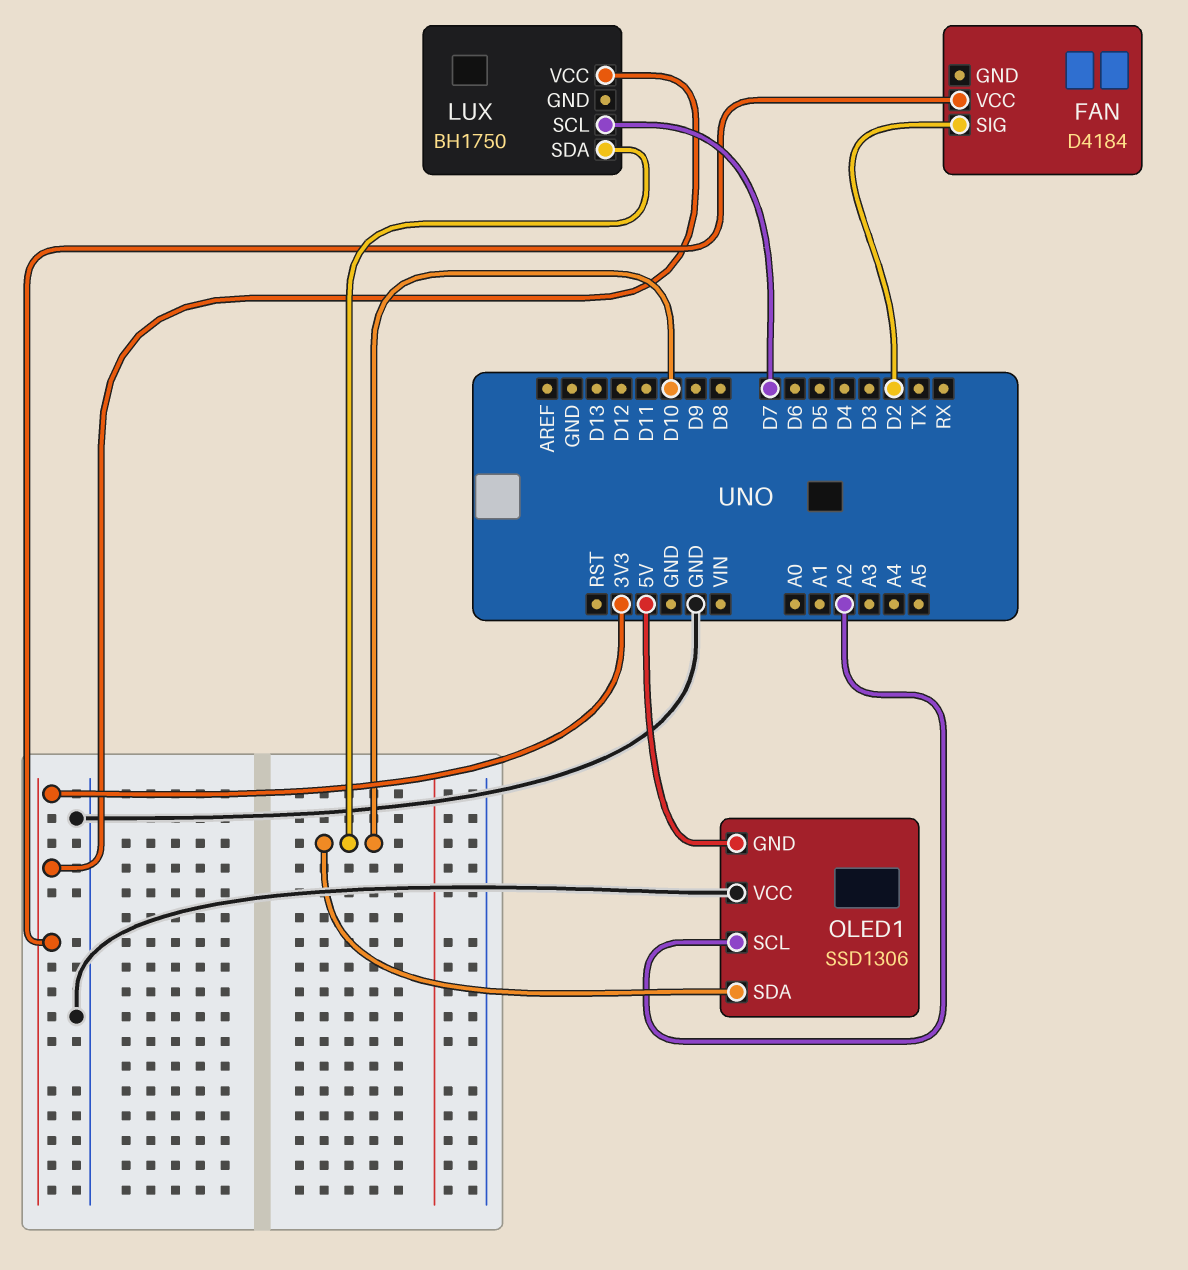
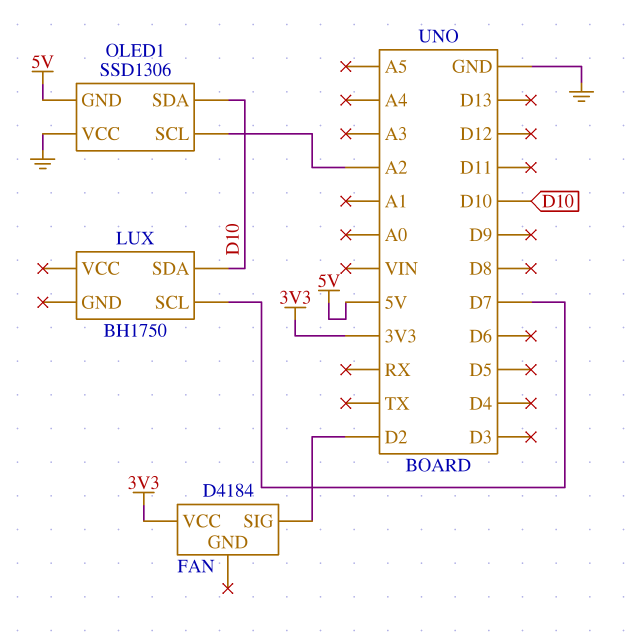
LUX pin VCC: 3V3 -> none

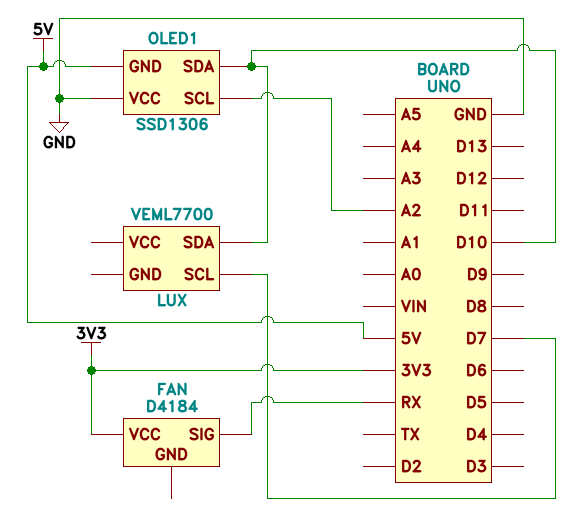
FAN pin SIG: D2 -> RX
LUX: BH1750 -> VEML7700

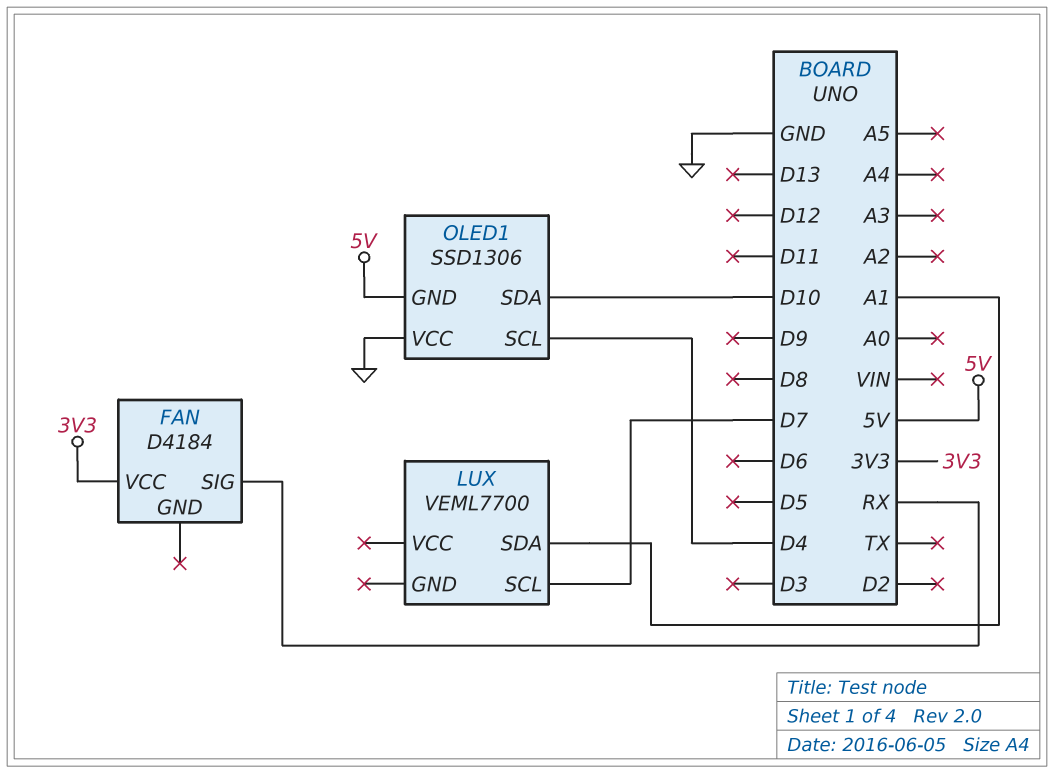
LUX pin SDA: D10 -> A1
OLED1 pin SCL: A2 -> D4

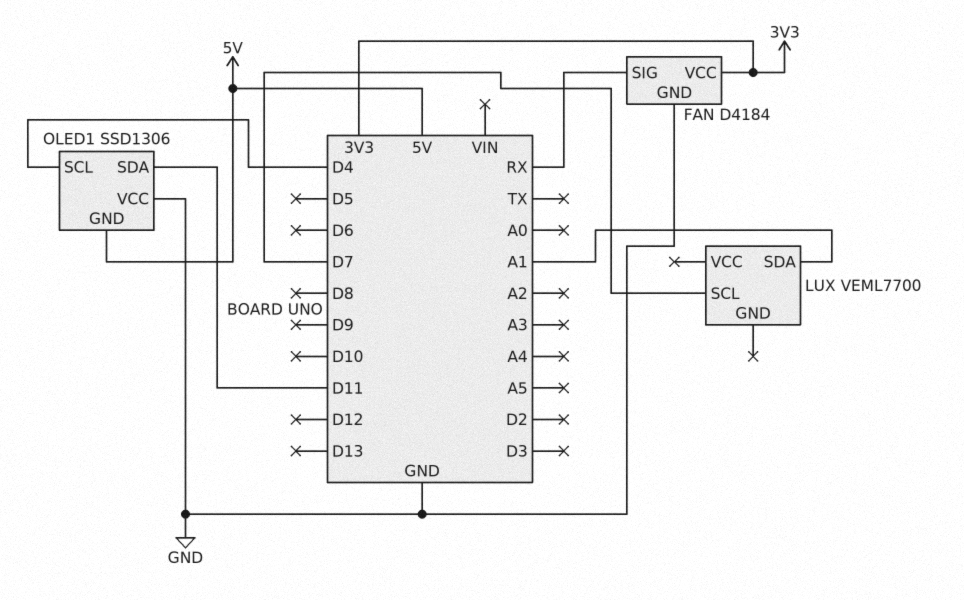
FAN pin GND: none -> GND
OLED1 pin SDA: D10 -> D11

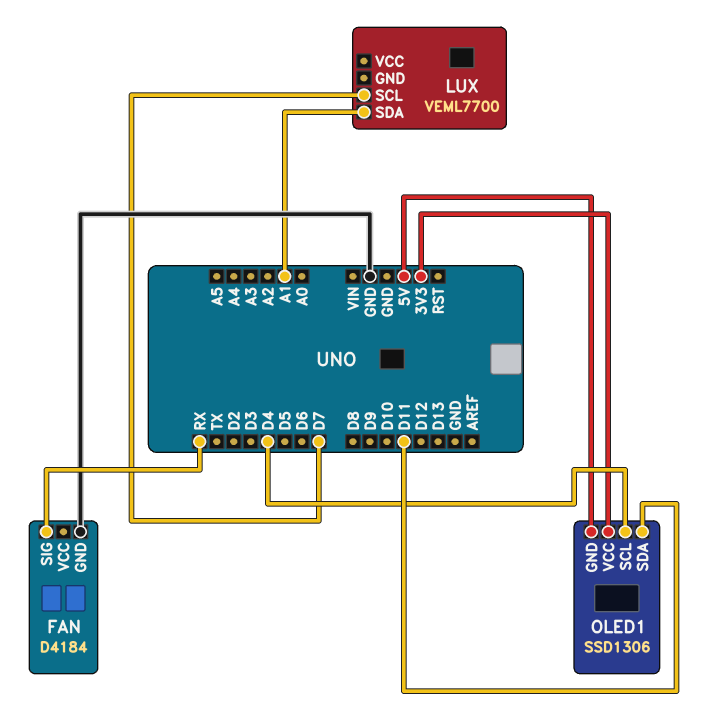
FAN pin VCC: 3V3 -> none
OLED1 pin VCC: GND -> 3V3

